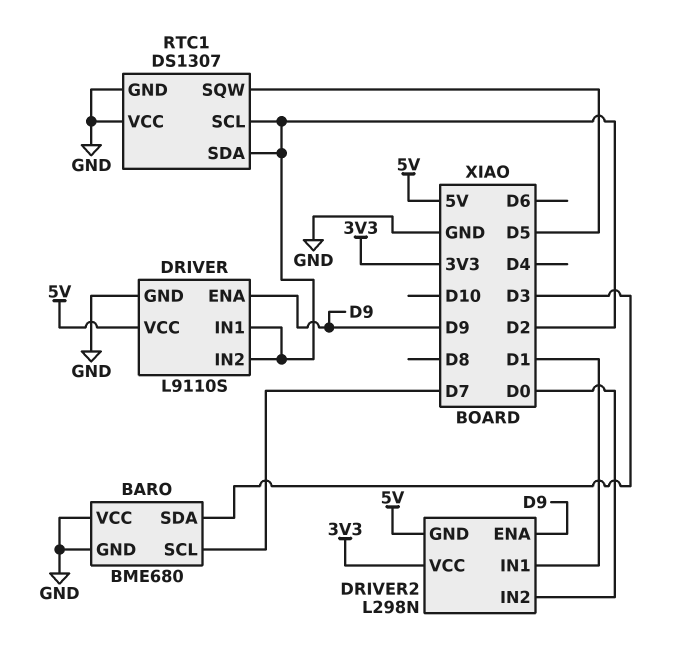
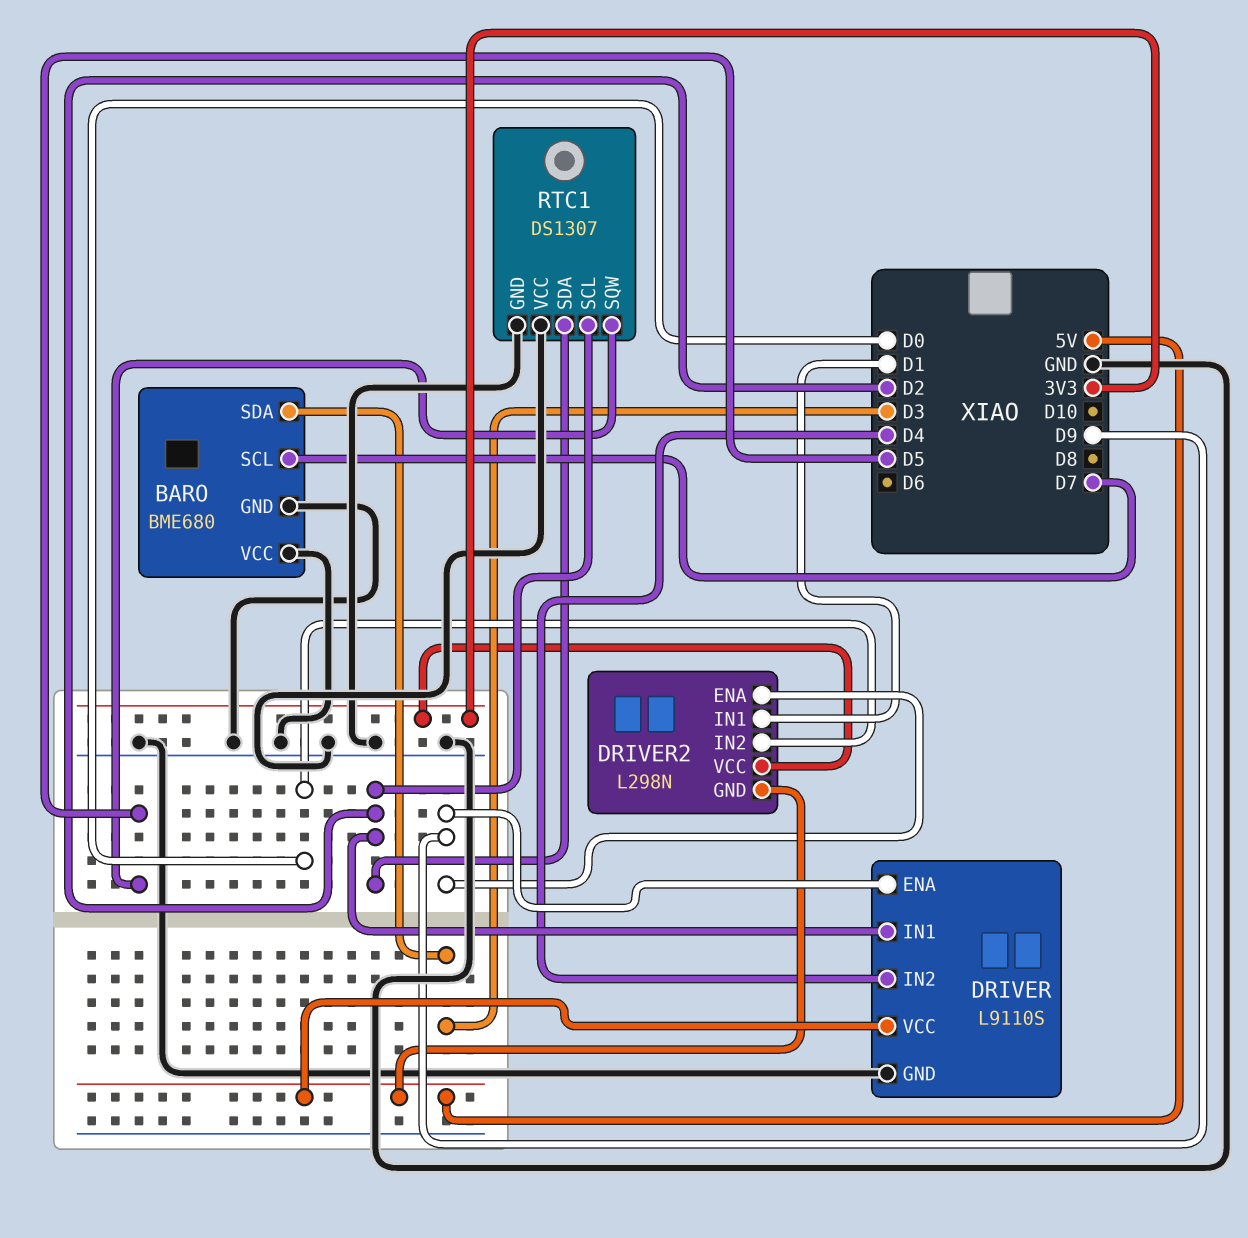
DRIVER pin IN2: D2 -> D4

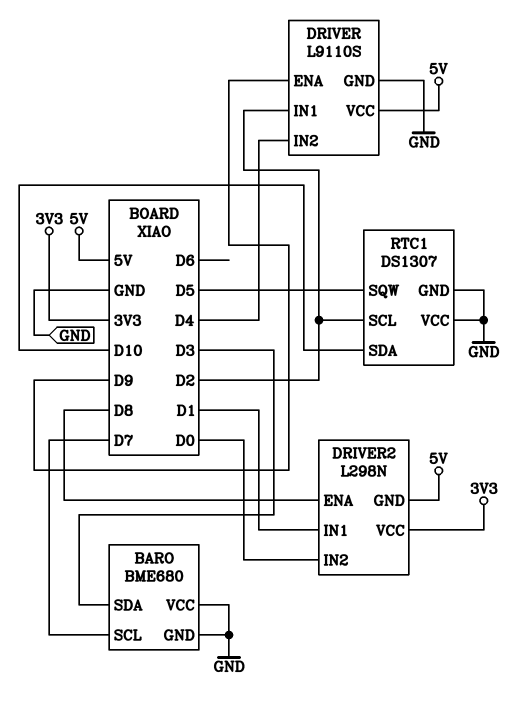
DRIVER2 pin ENA: D9 -> D8
RTC1 pin SDA: D2 -> D10

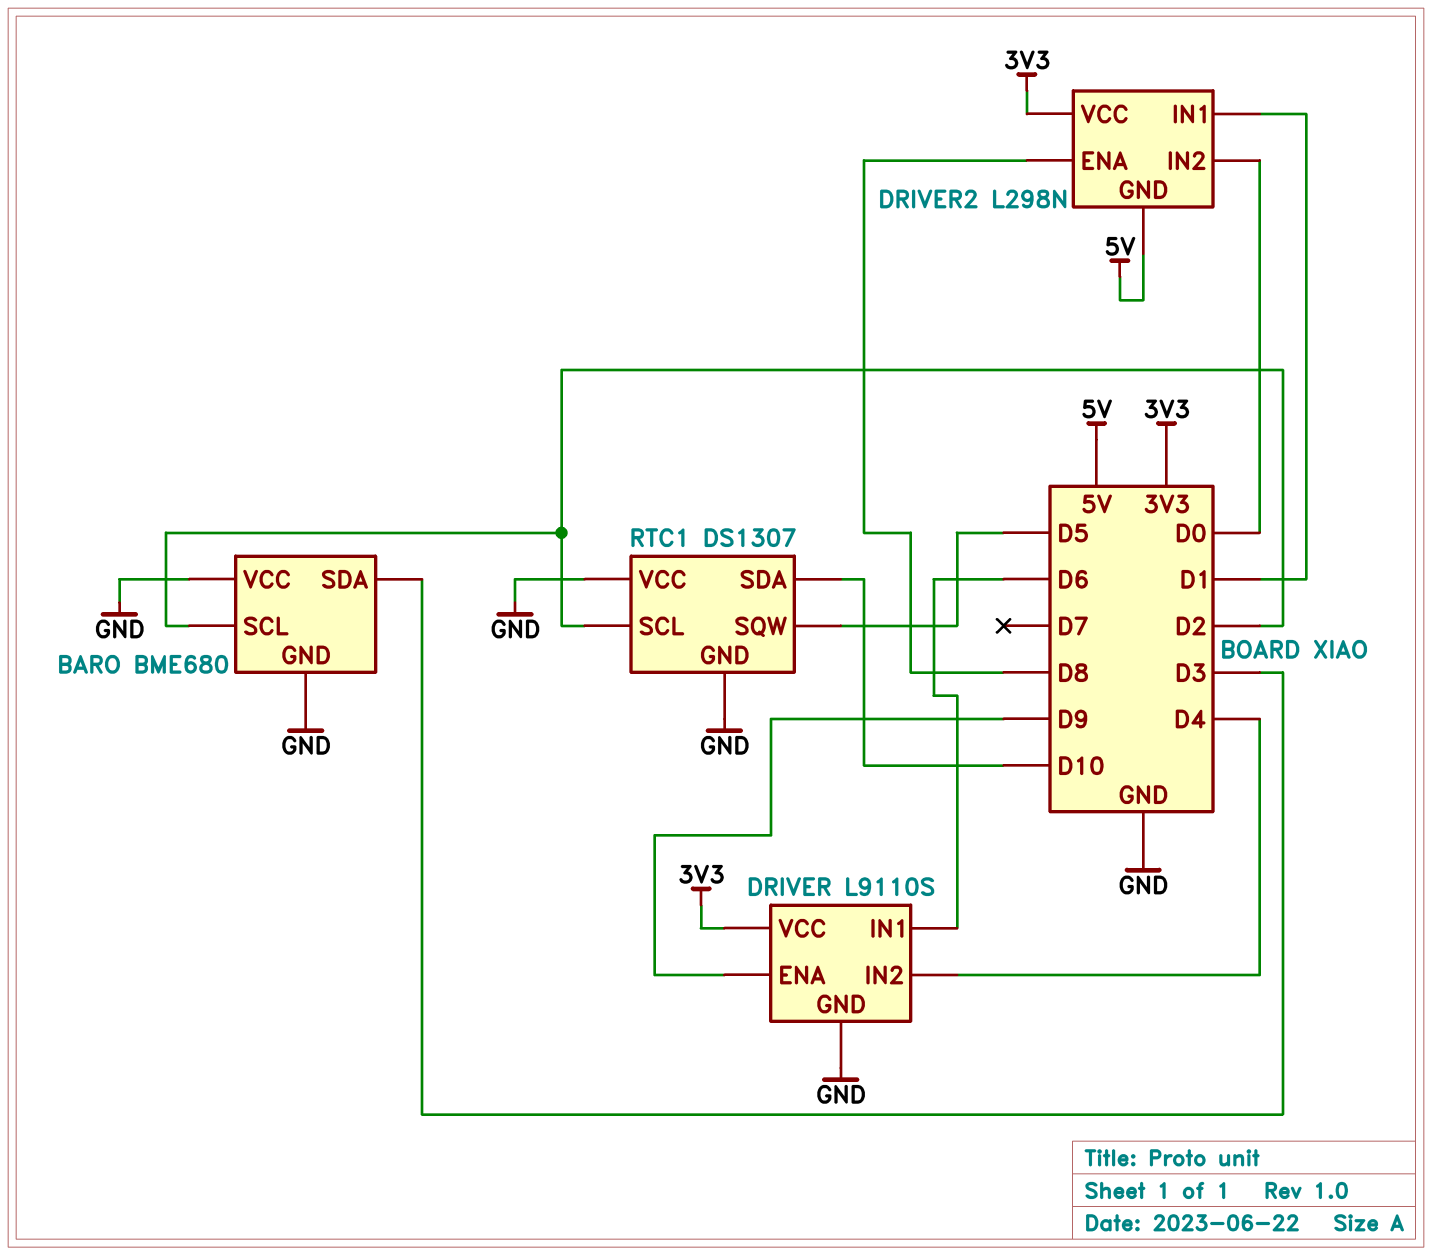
BARO pin SCL: D7 -> D2
DRIVER pin IN1: D2 -> D6
DRIVER pin VCC: 5V -> 3V3

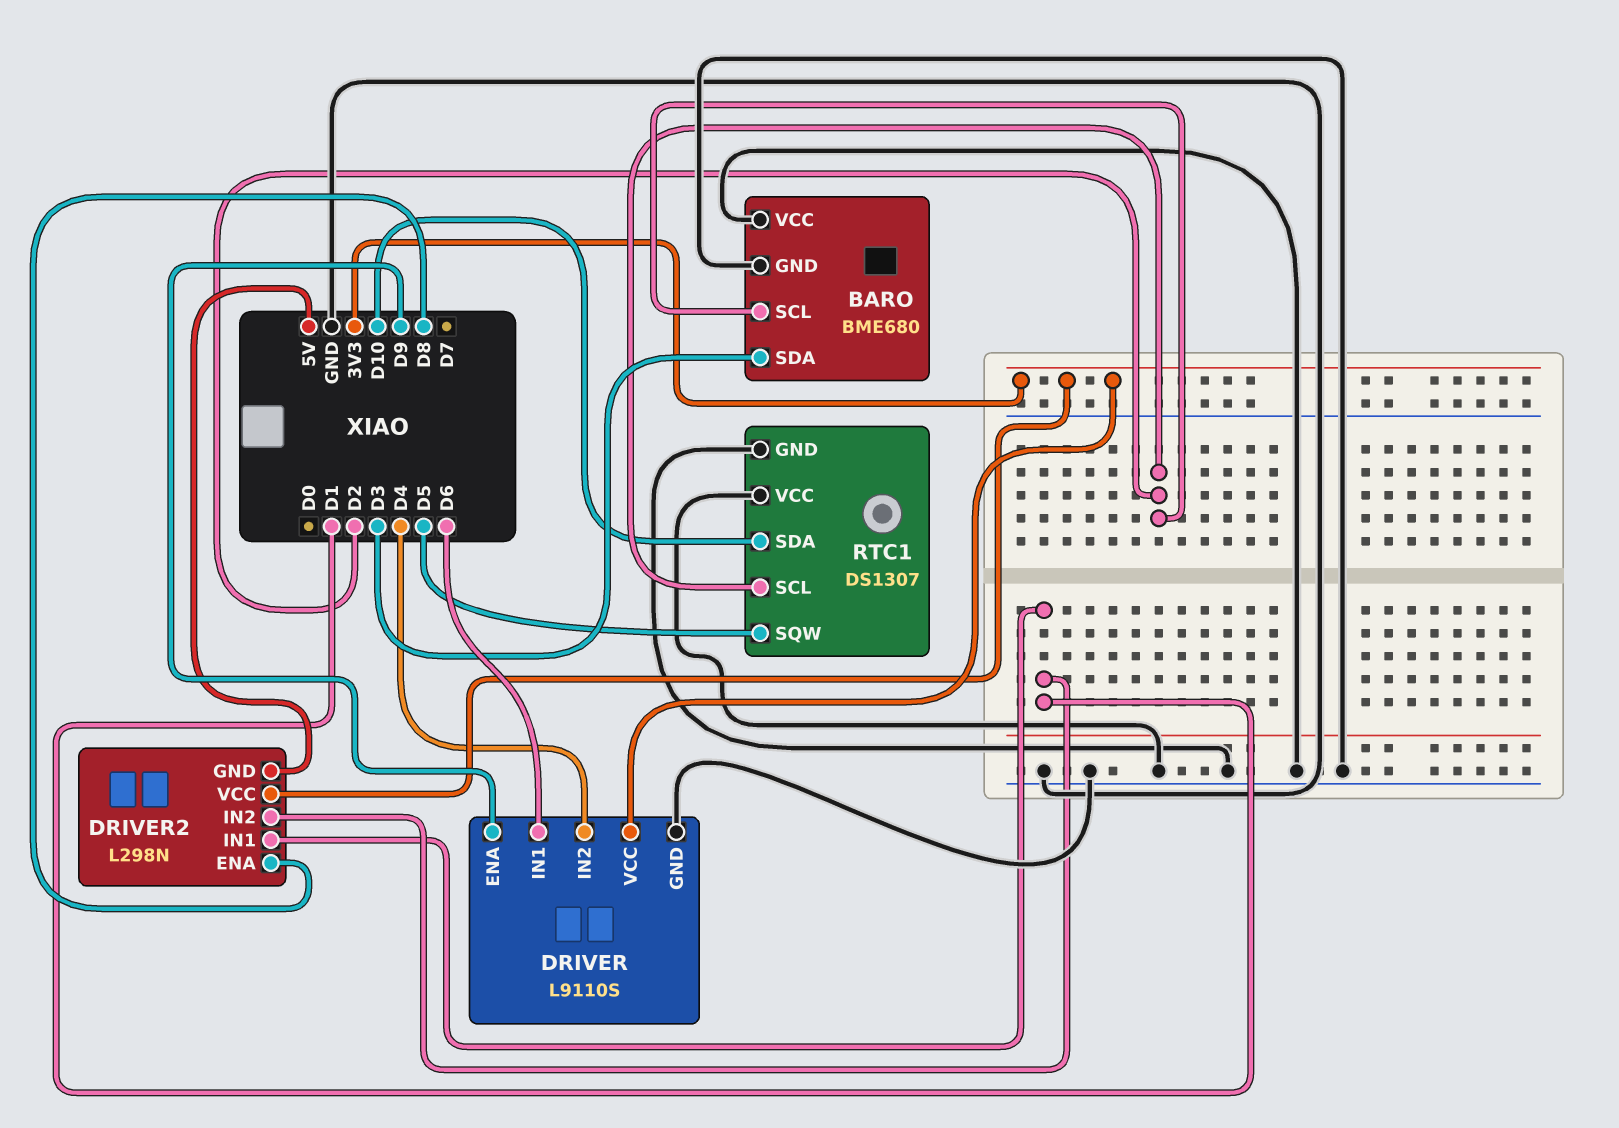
DRIVER2 pin IN2: D0 -> D1

